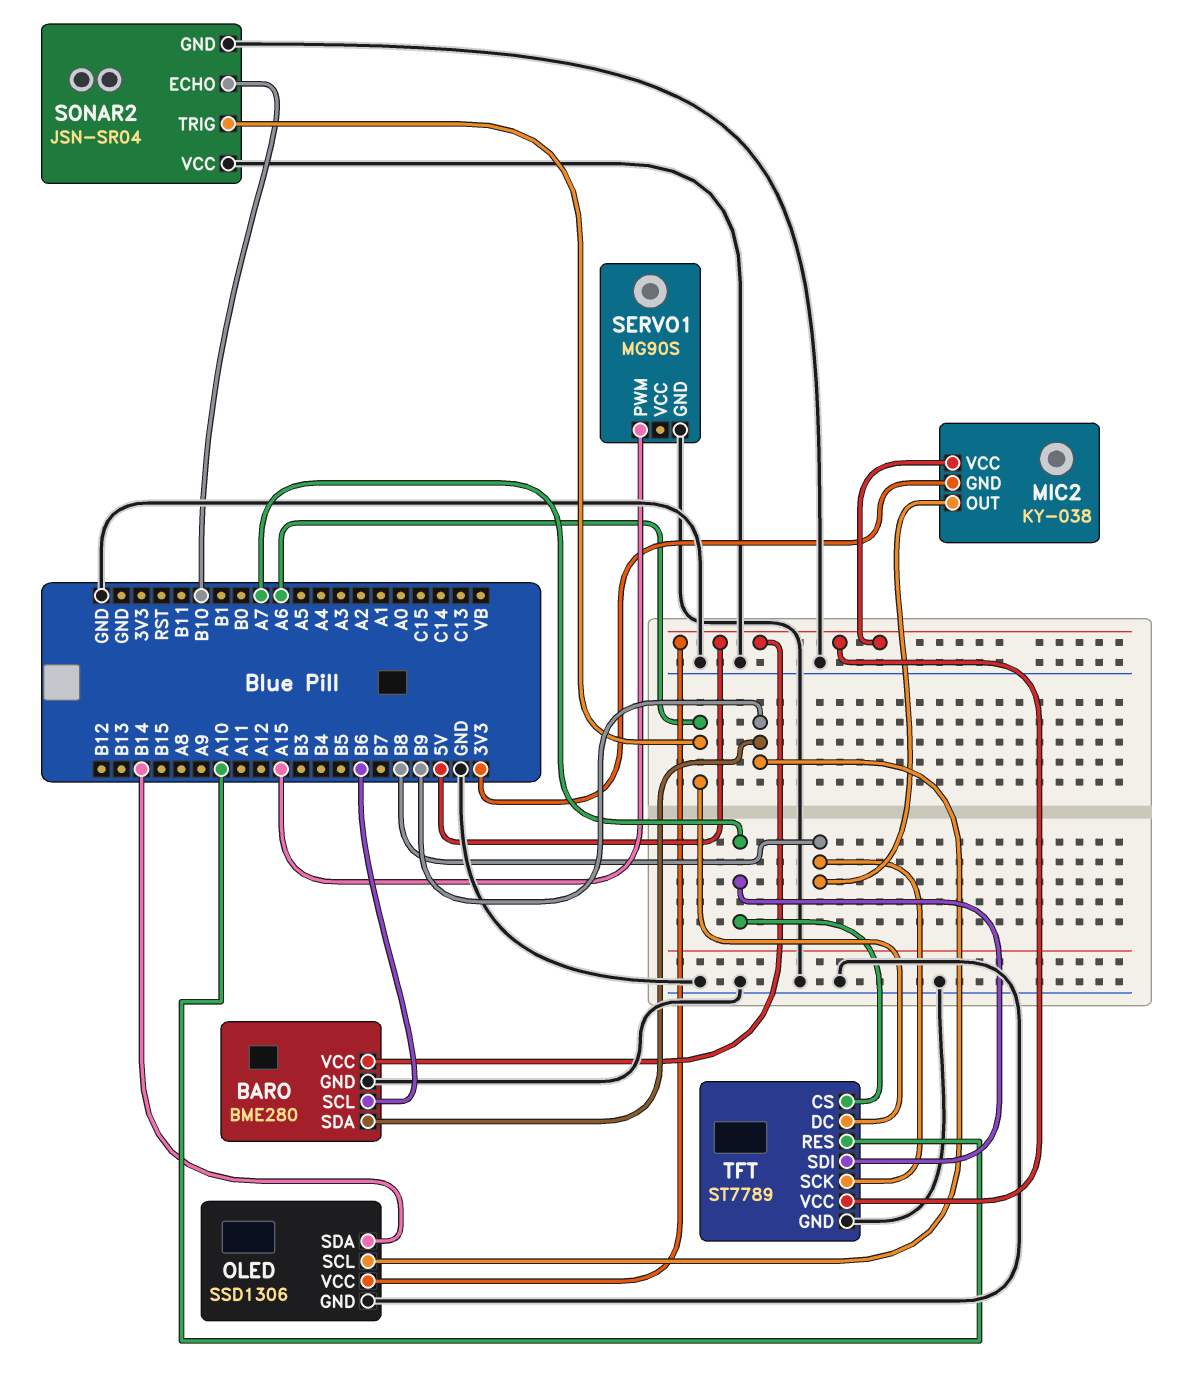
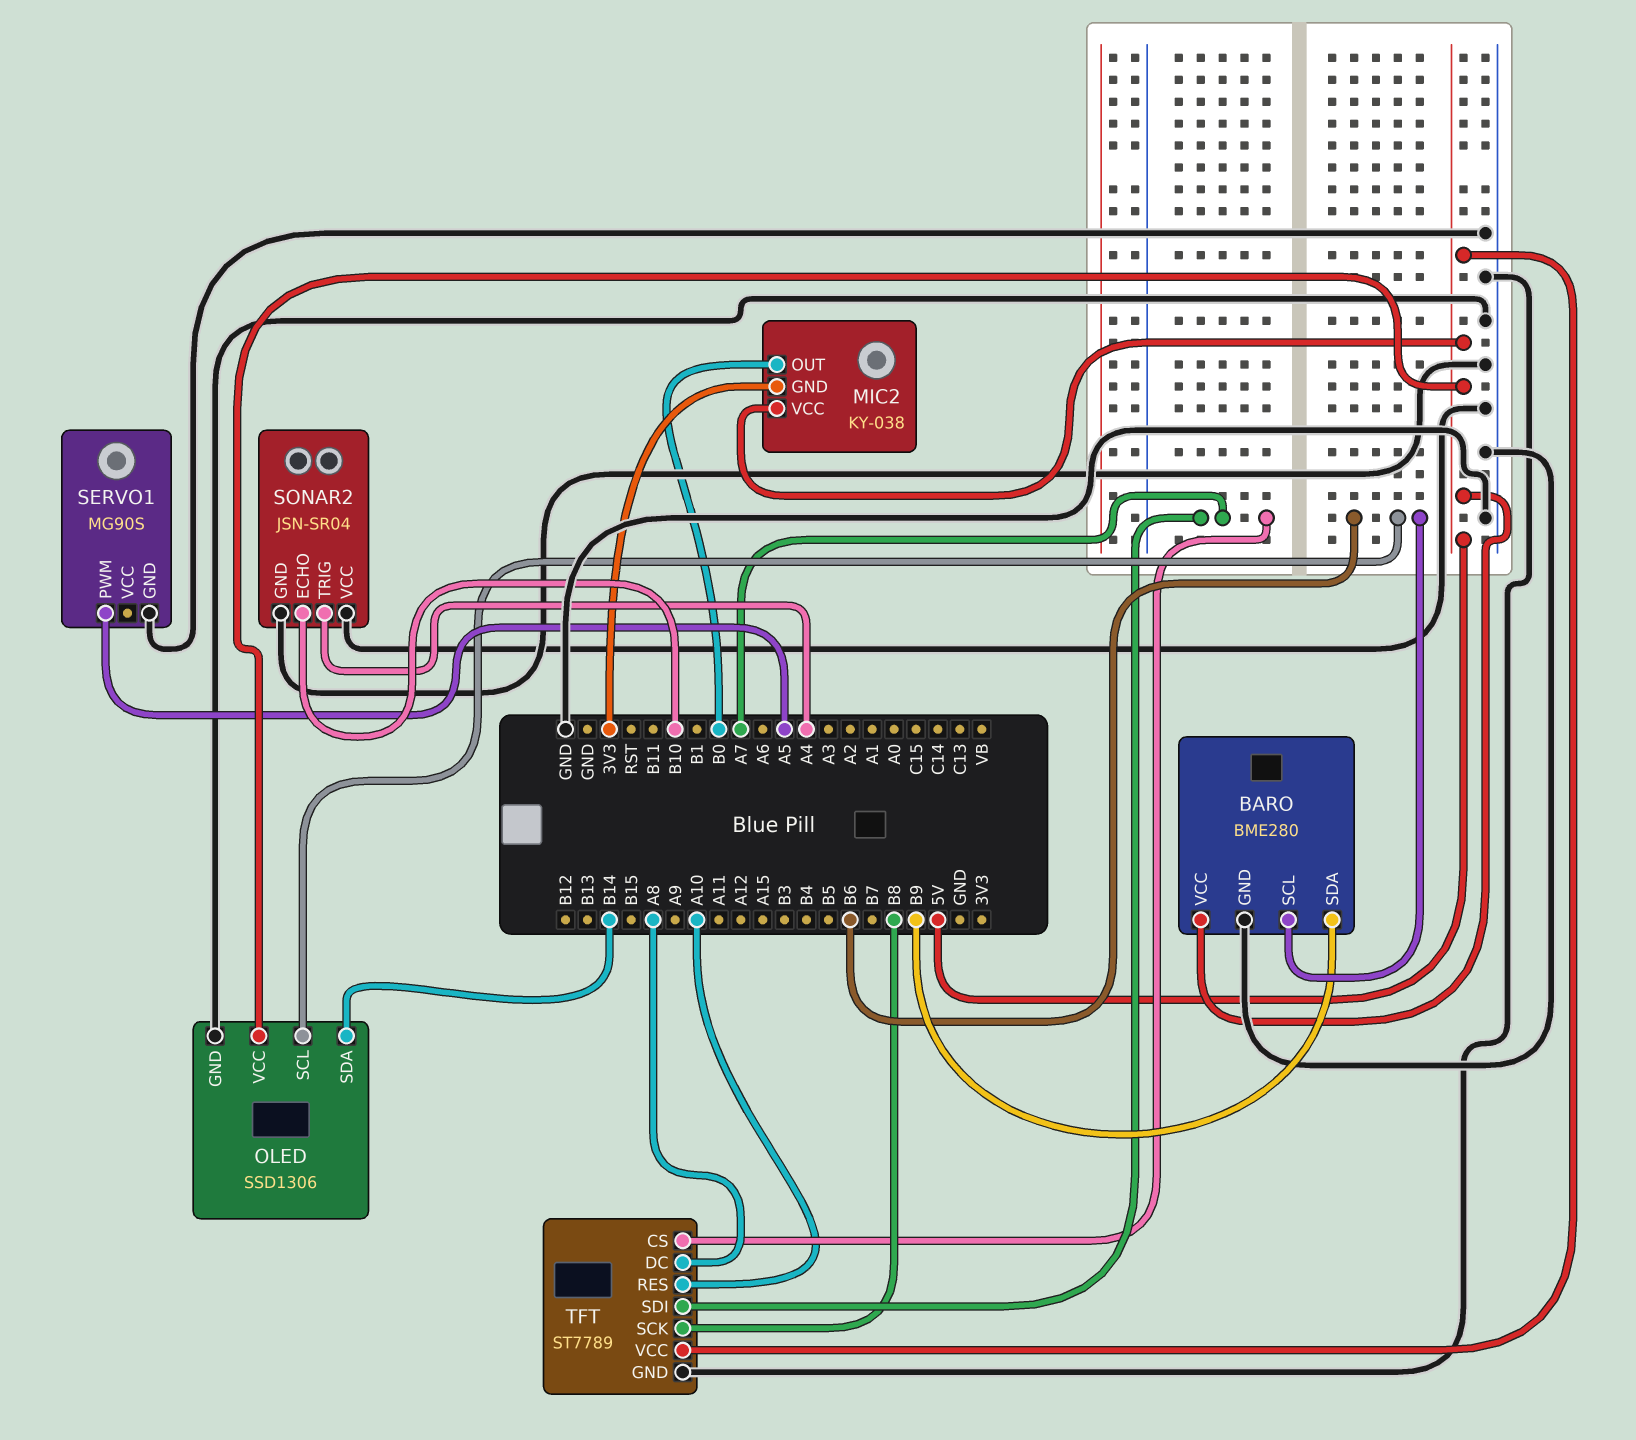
MIC2 pin OUT: B8 -> B0
OLED pin SCL: B9 -> B6
SERVO1 pin PWM: A15 -> A5
SONAR2 pin TRIG: A6 -> A4
TFT pin DC: A6 -> A8

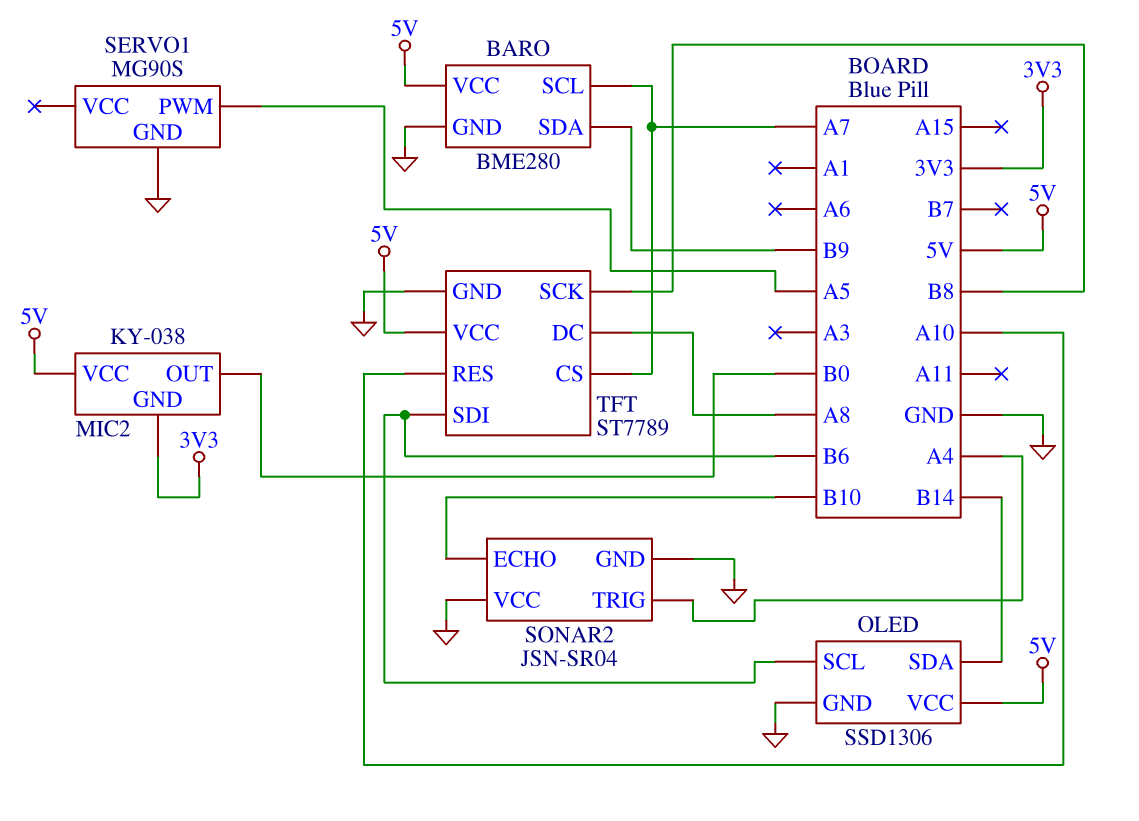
BARO pin SCL: B6 -> A7
TFT pin SDI: A7 -> B6

